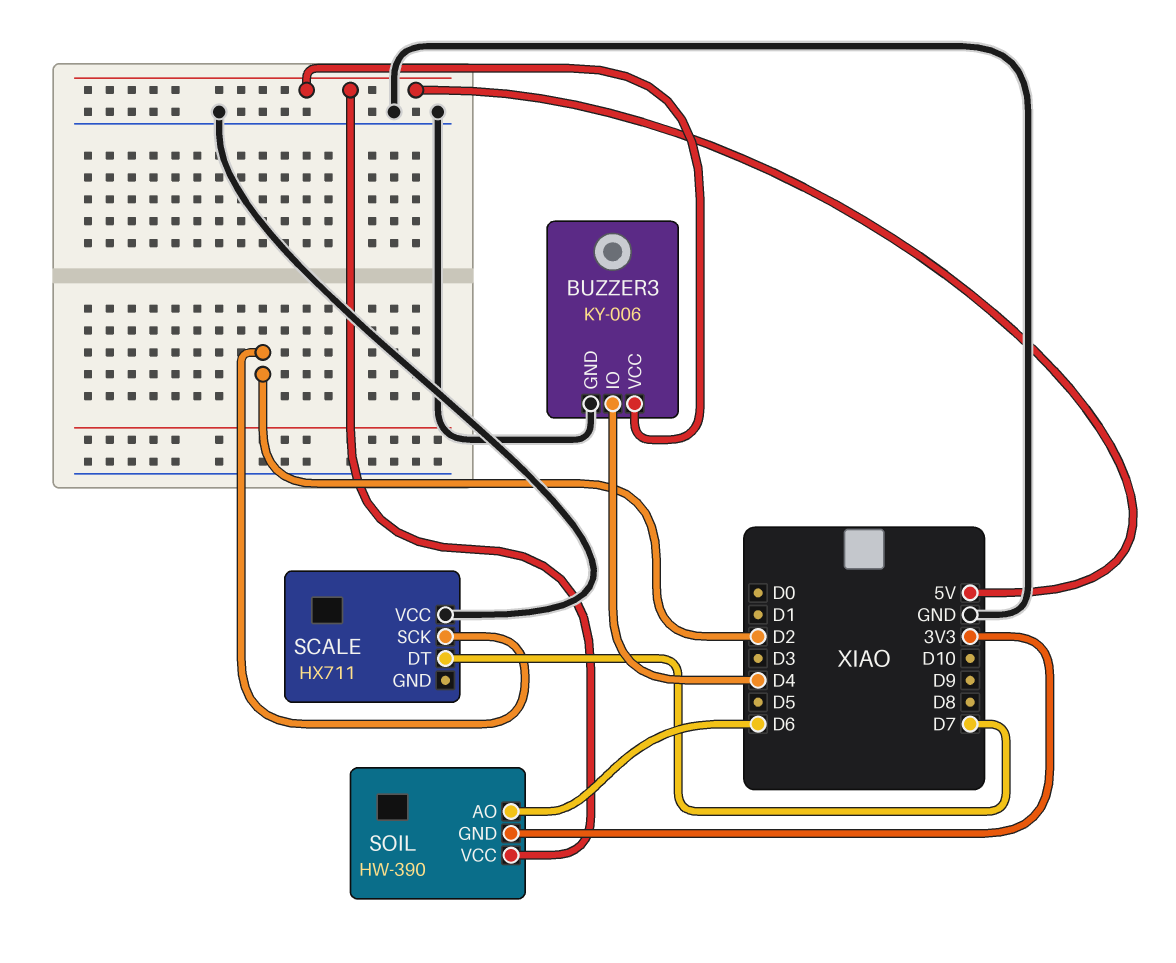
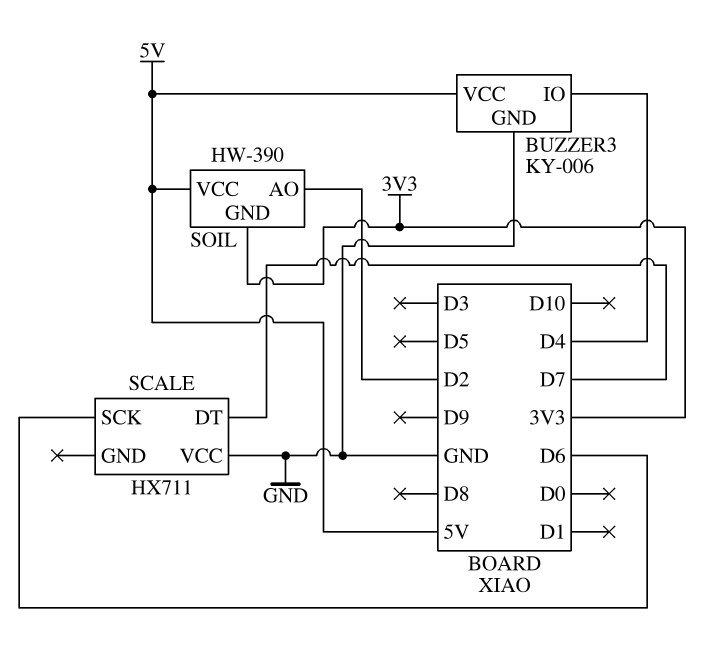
SCALE pin SCK: D2 -> D6
SOIL pin AO: D6 -> D2

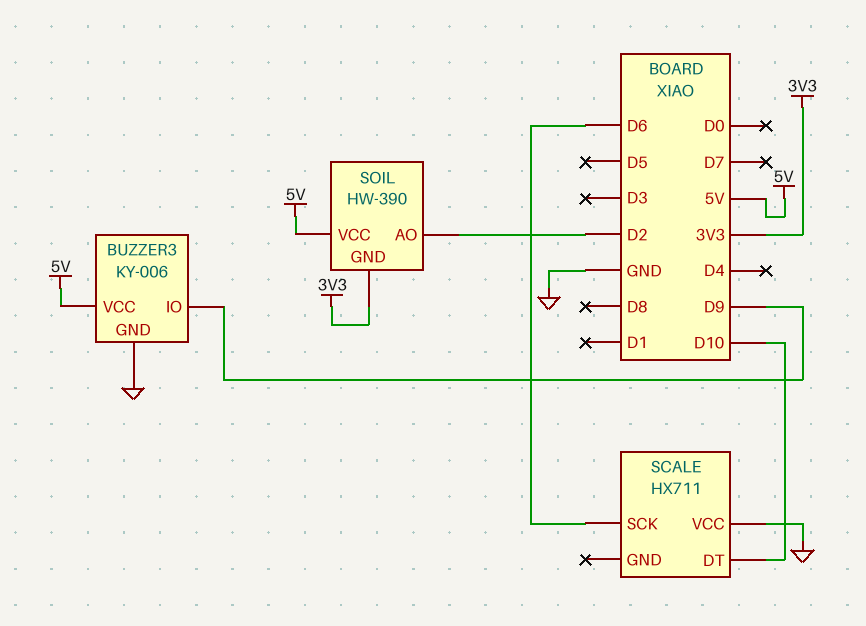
BUZZER3 pin IO: D4 -> D9
SCALE pin DT: D7 -> D10

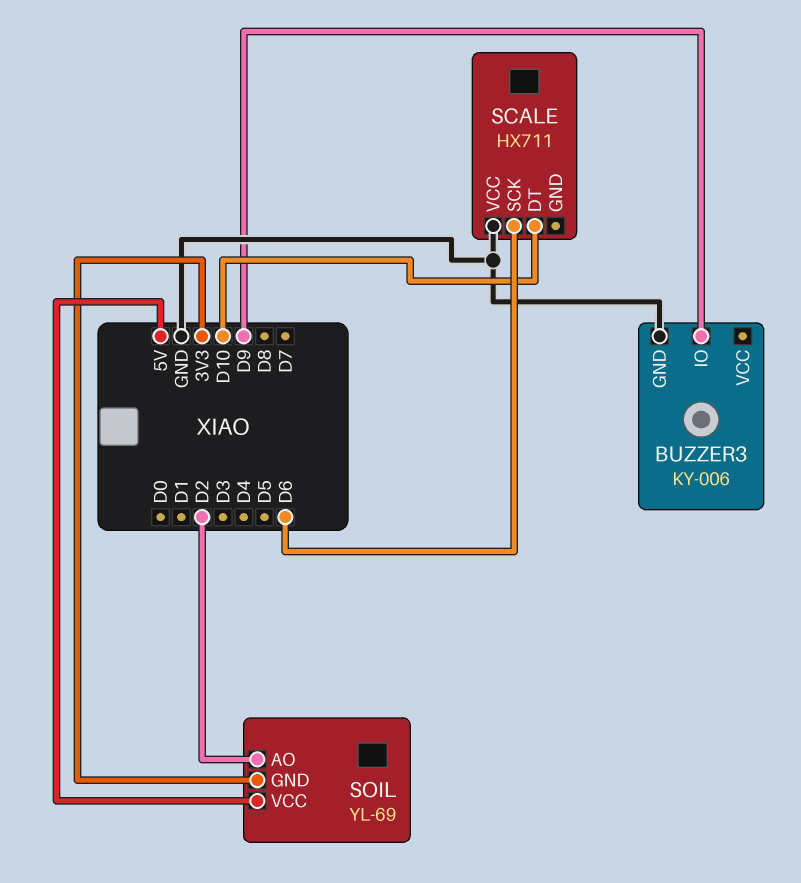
BUZZER3 pin VCC: 5V -> none
SOIL: HW-390 -> YL-69

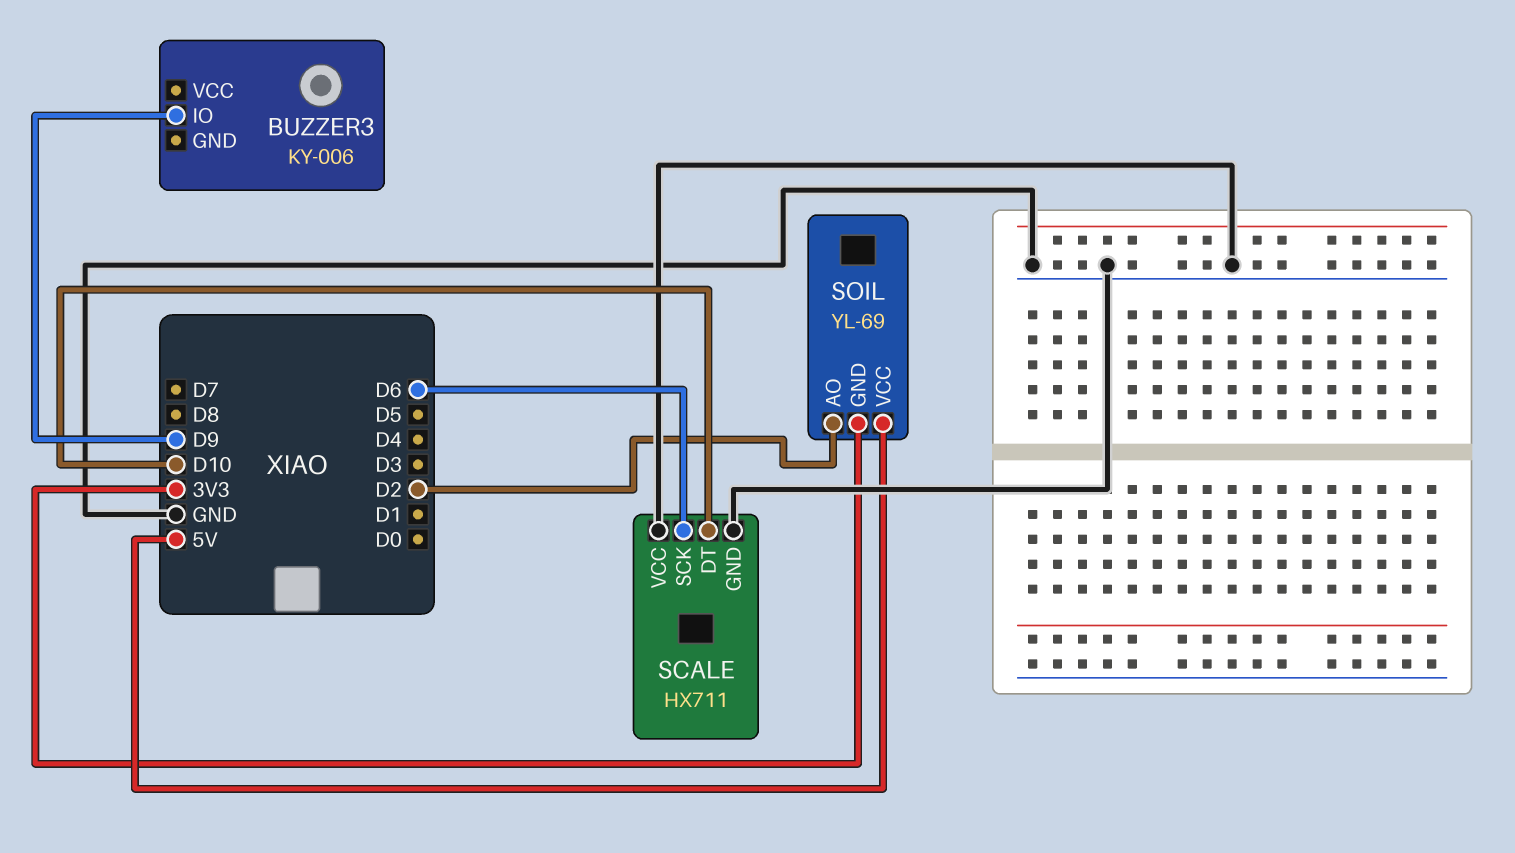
BUZZER3 pin GND: GND -> none
SCALE pin GND: none -> GND

